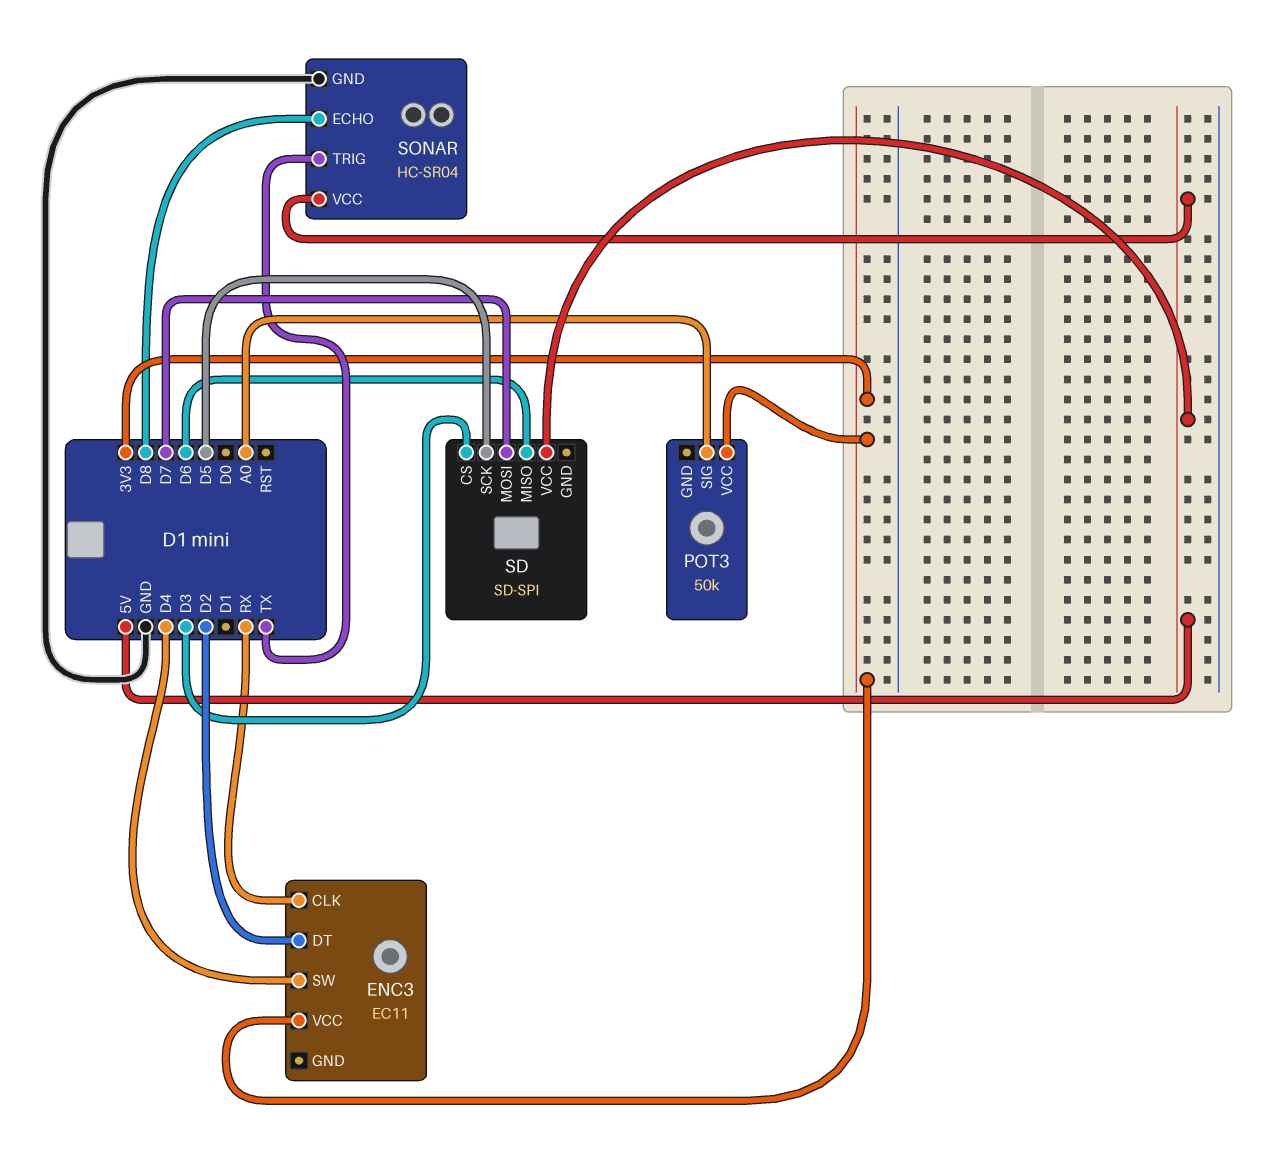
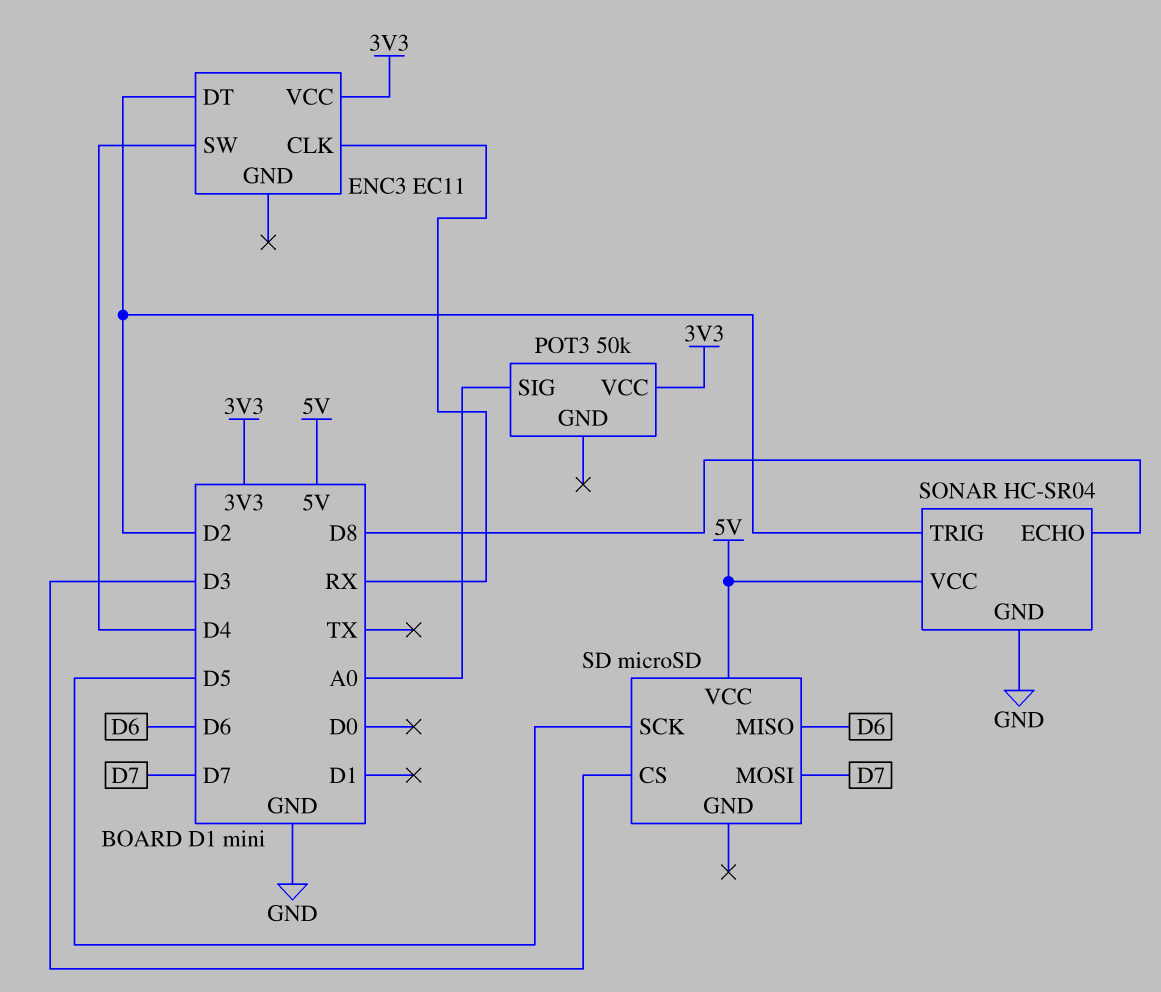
SD: SD-SPI -> microSD
SONAR pin TRIG: TX -> D2

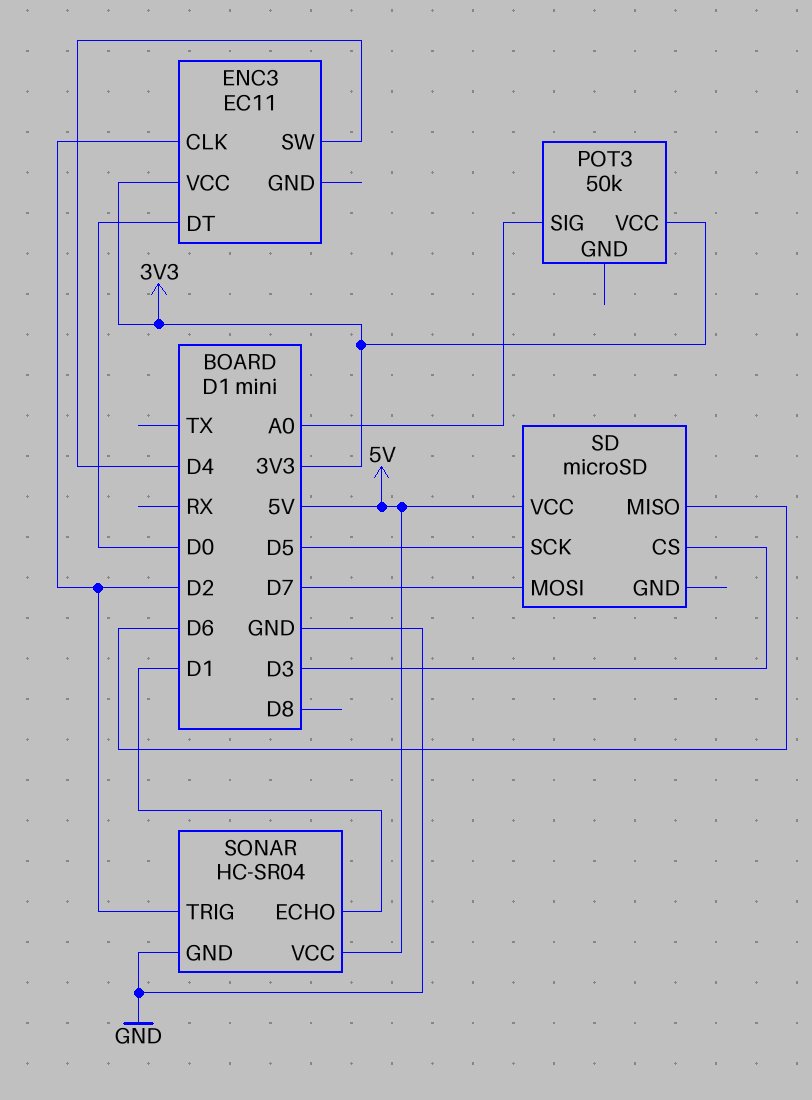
ENC3 pin CLK: RX -> D2
ENC3 pin DT: D2 -> D0
SONAR pin ECHO: D8 -> D1

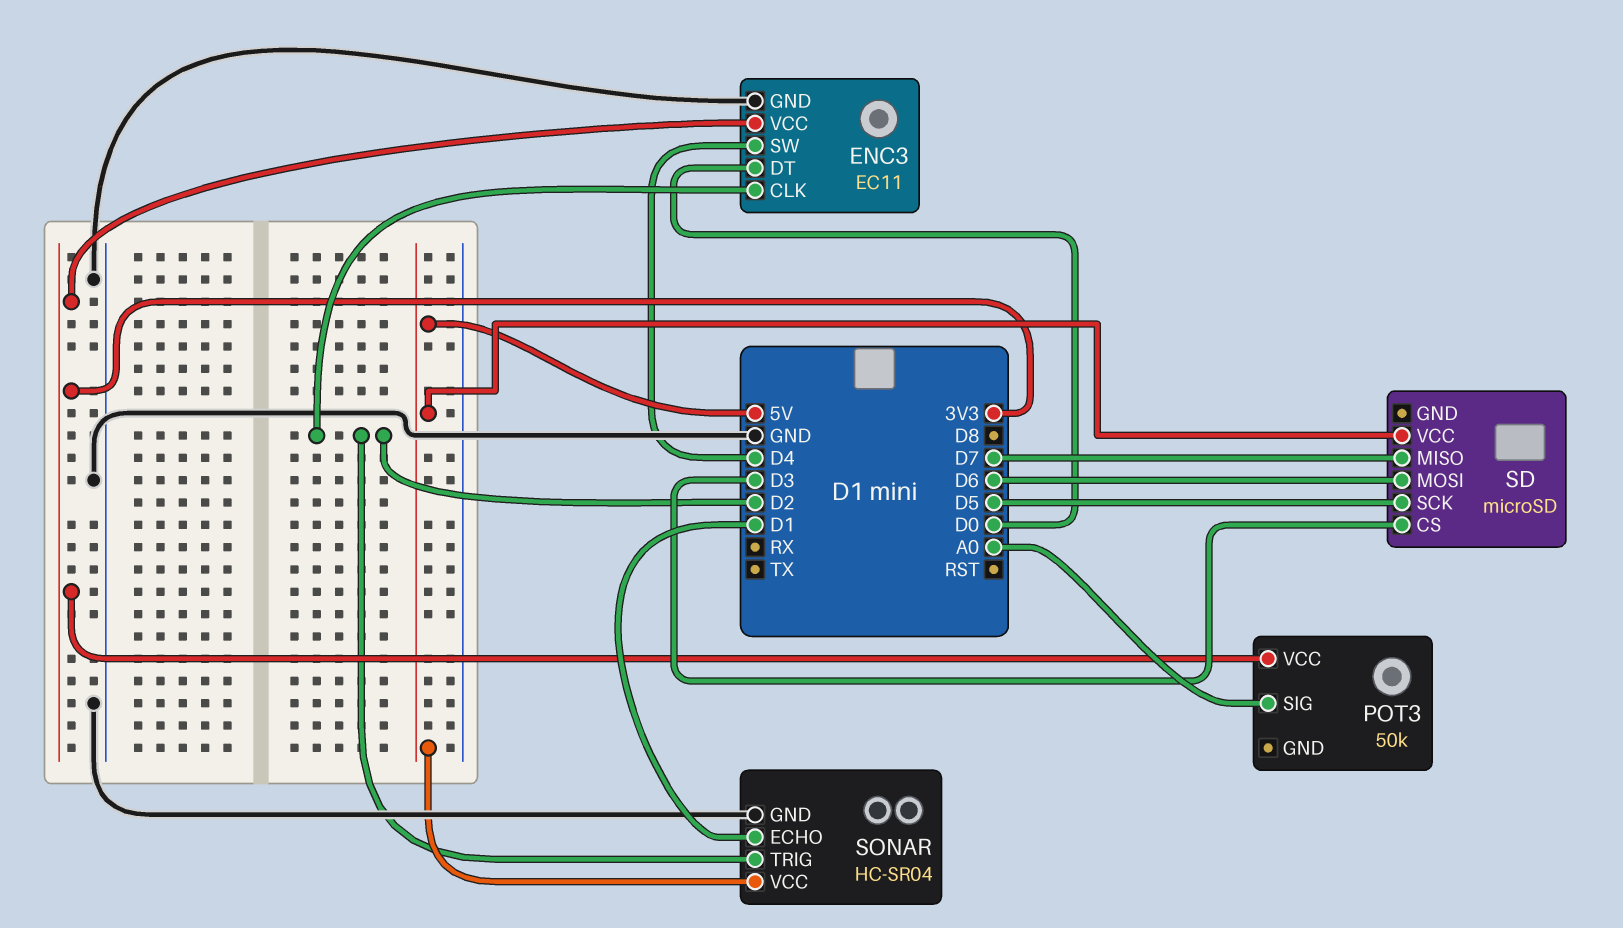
ENC3 pin GND: none -> GND
SD pin MISO: D6 -> D7
SD pin MOSI: D7 -> D6

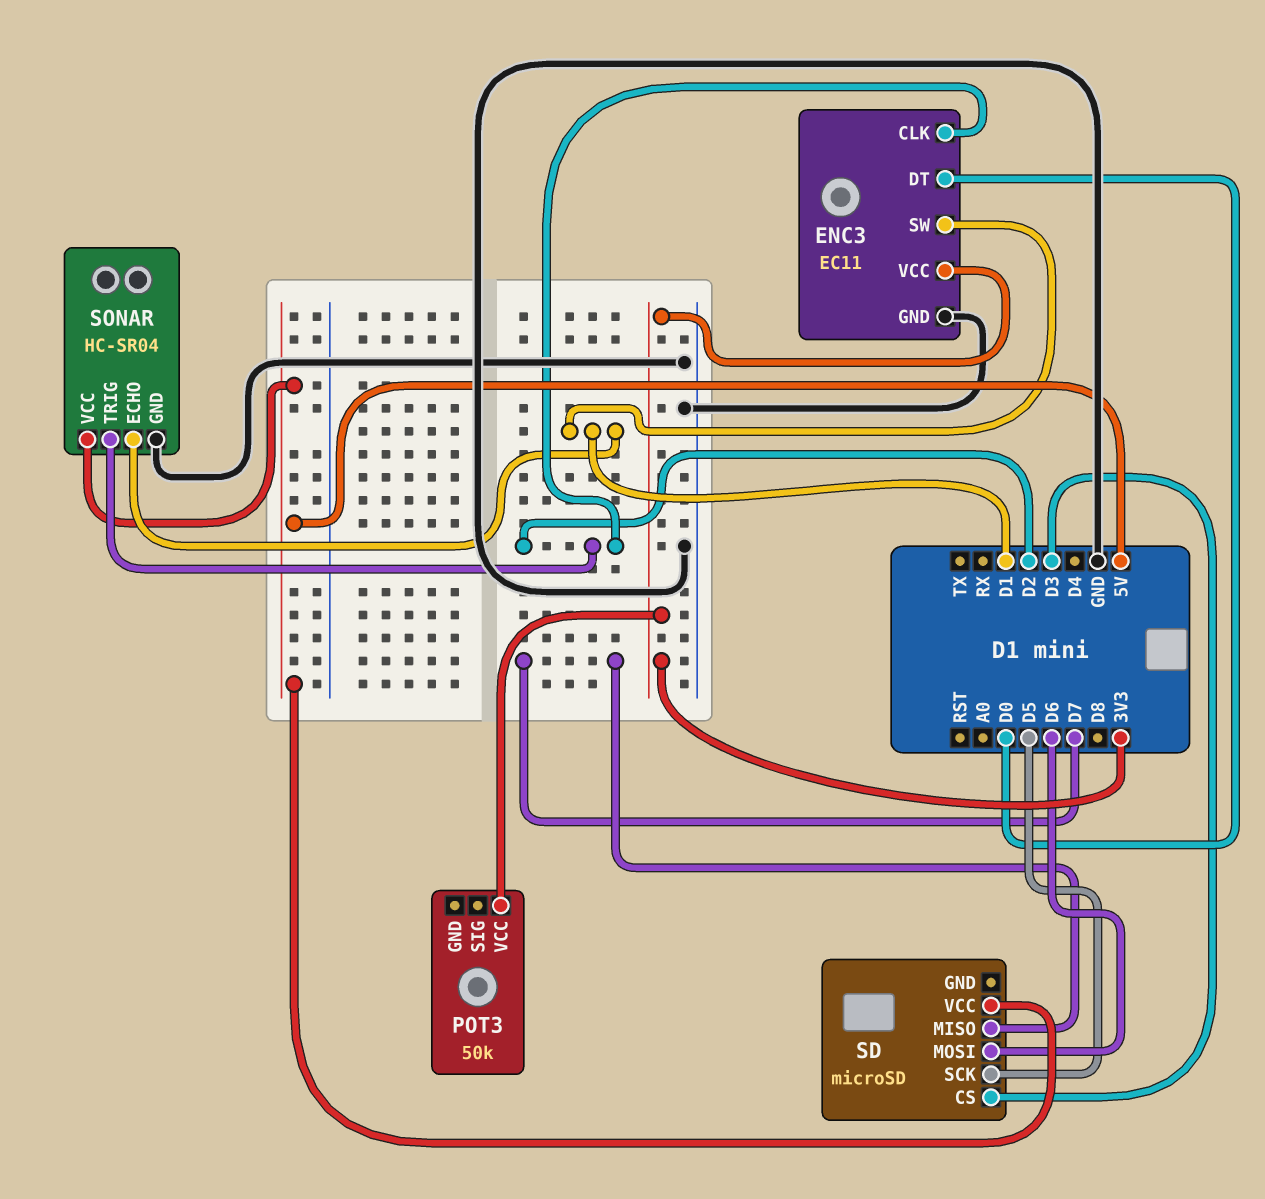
ENC3 pin SW: D4 -> D1
POT3 pin SIG: A0 -> none

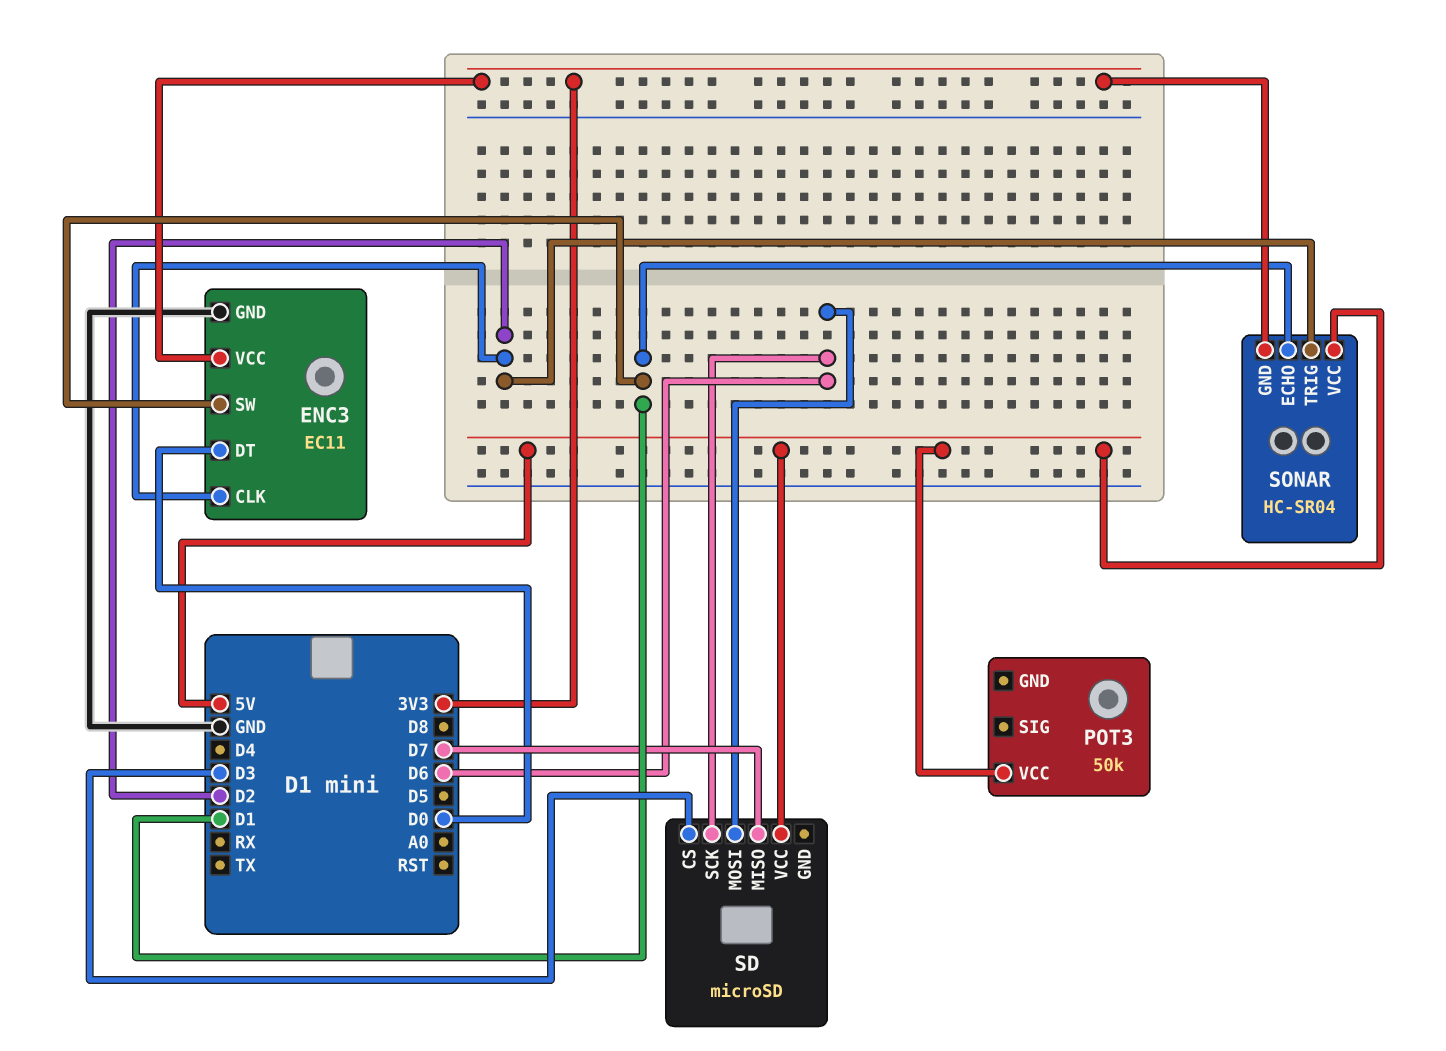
POT3 pin VCC: 3V3 -> 5V
SD pin SCK: D5 -> D6
SONAR pin GND: GND -> 3V3

